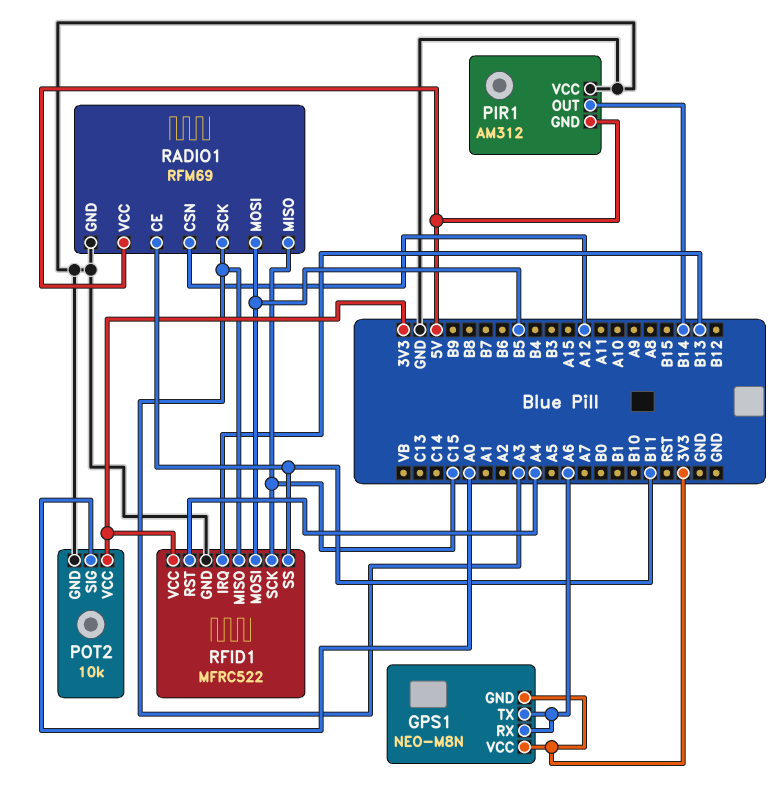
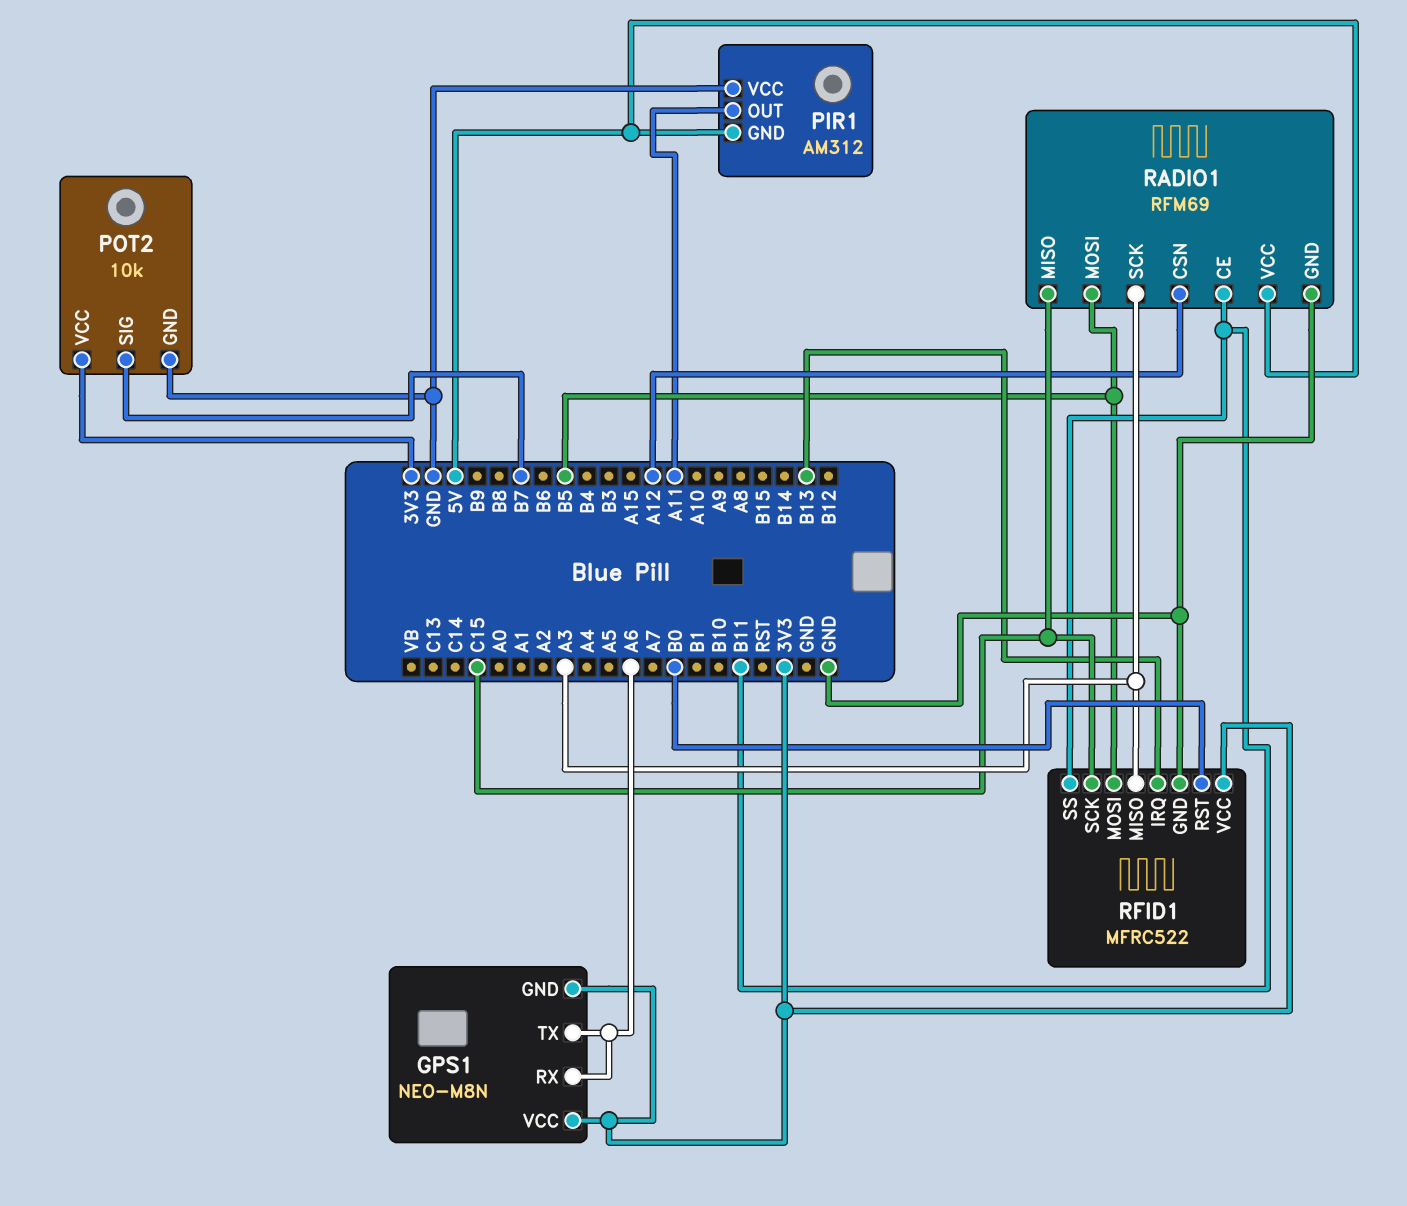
PIR1 pin OUT: B14 -> A11
POT2 pin SIG: A0 -> B7
RFID1 pin RST: A4 -> B0

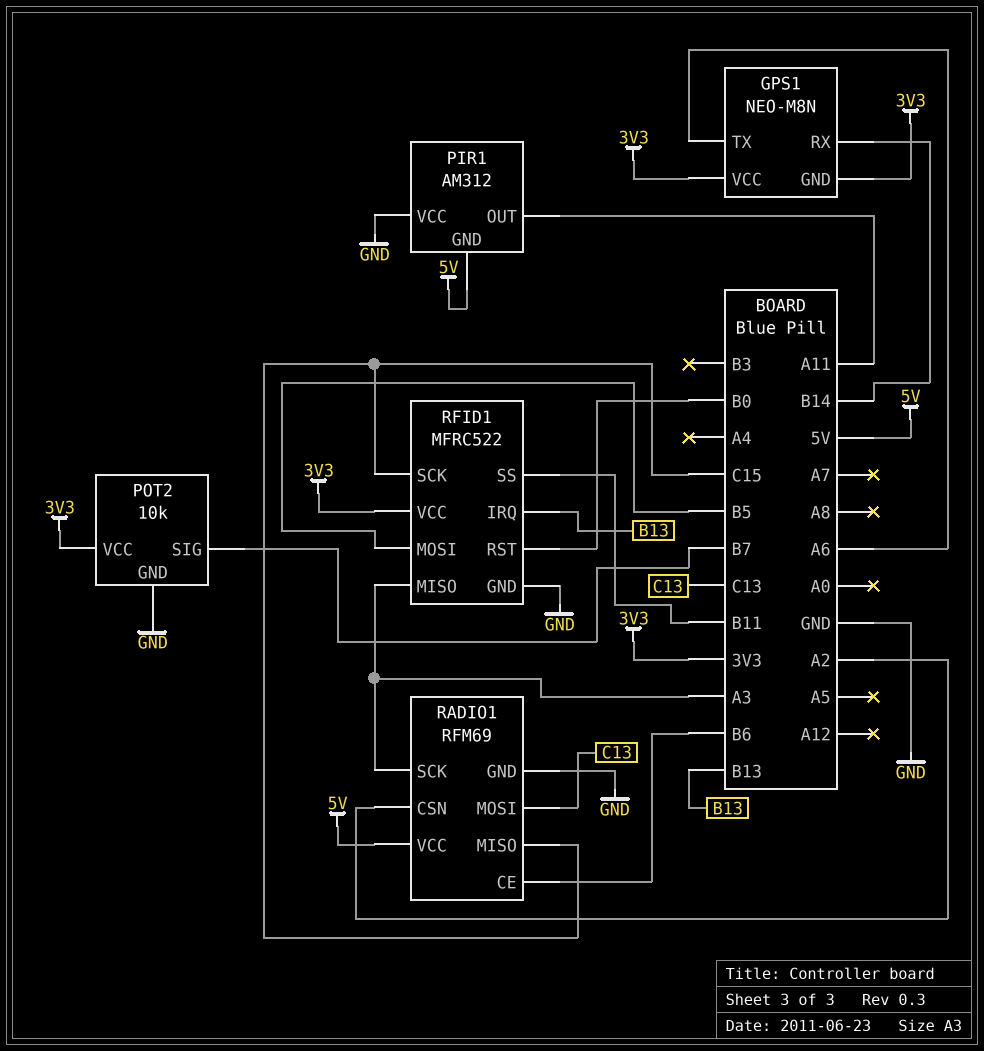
GPS1 pin RX: A6 -> B14
RADIO1 pin CE: B11 -> B6
RADIO1 pin CSN: A12 -> A2
RADIO1 pin MOSI: B5 -> C13

